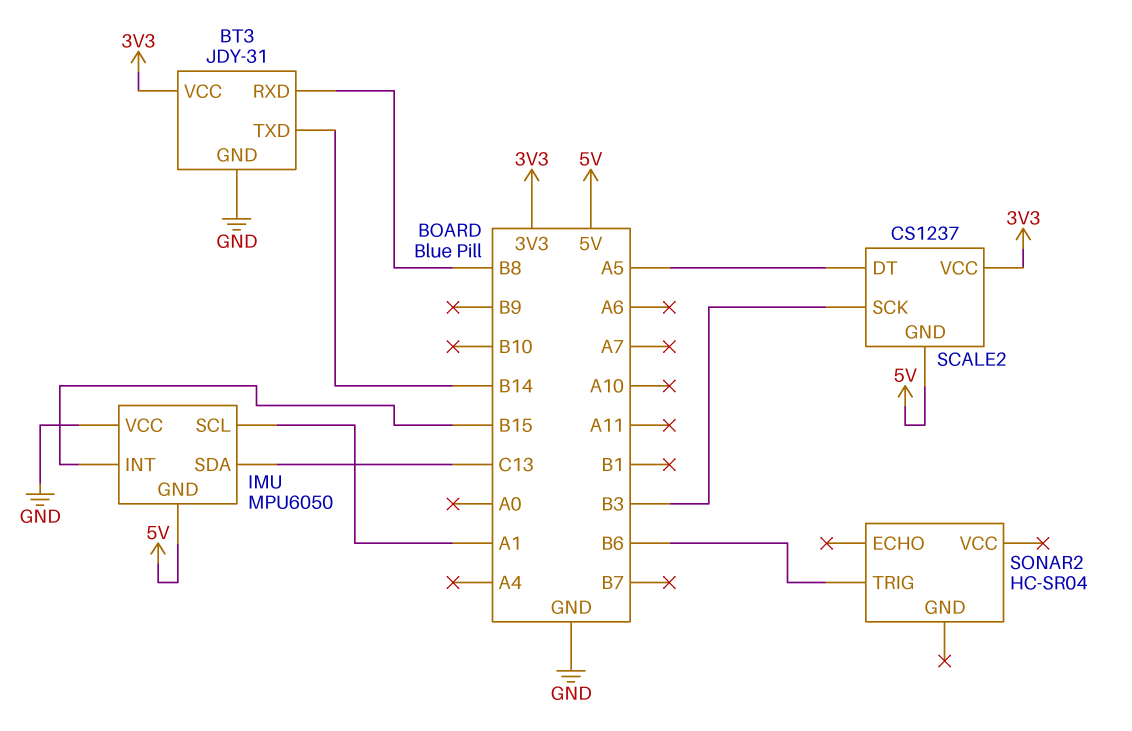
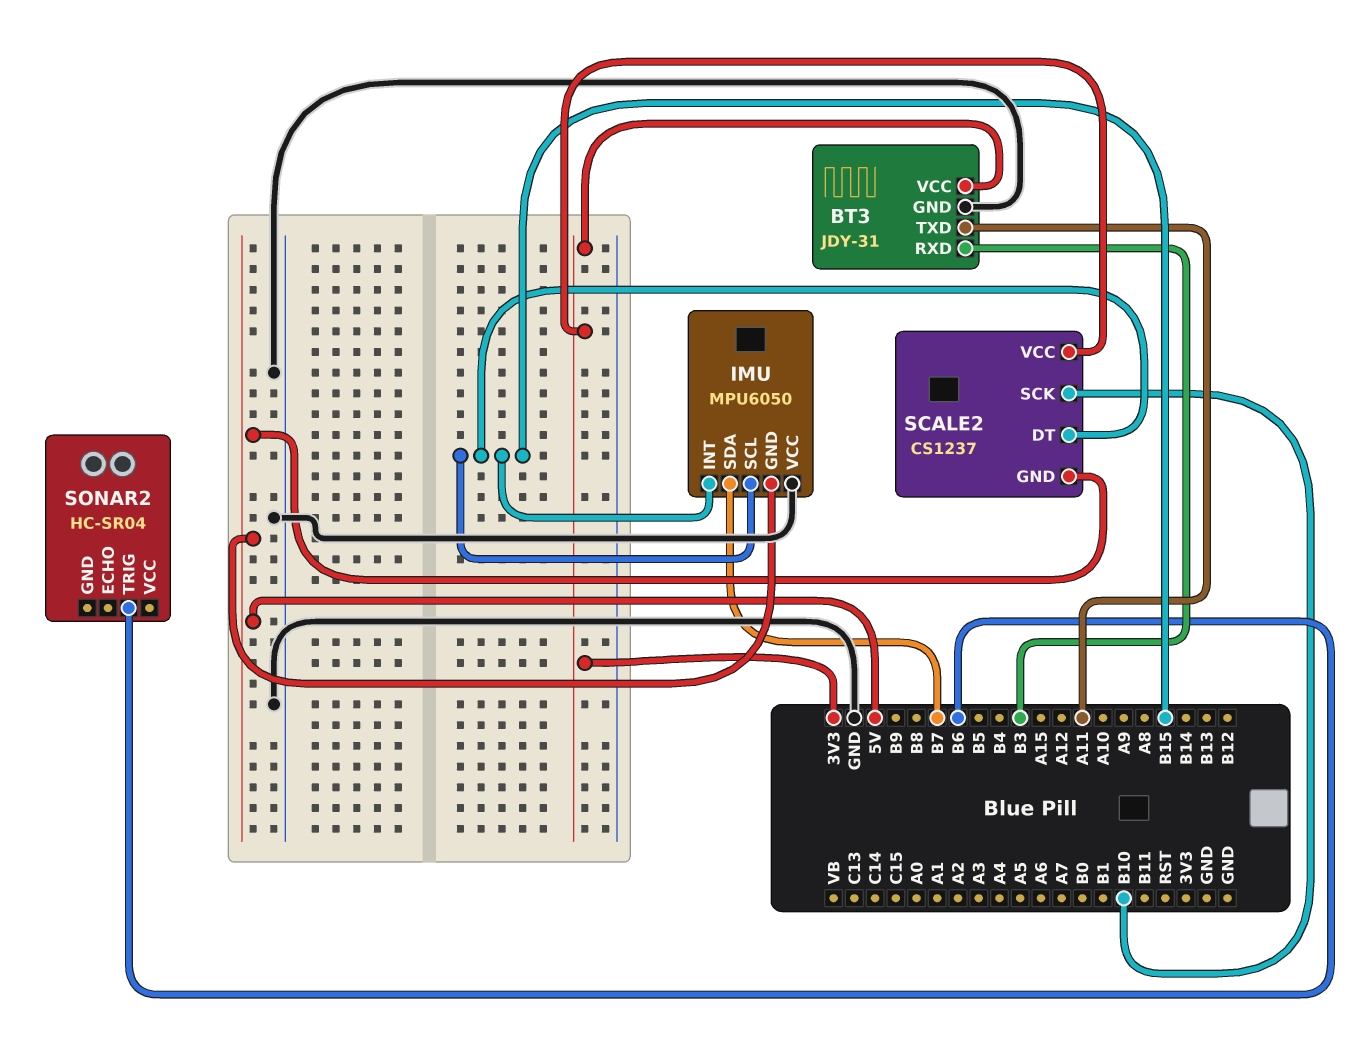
BT3 pin RXD: B8 -> B3
BT3 pin TXD: B14 -> A11
IMU pin SCL: A1 -> B15
IMU pin SDA: C13 -> B7
SCALE2 pin DT: A5 -> B15
SCALE2 pin SCK: B3 -> B10

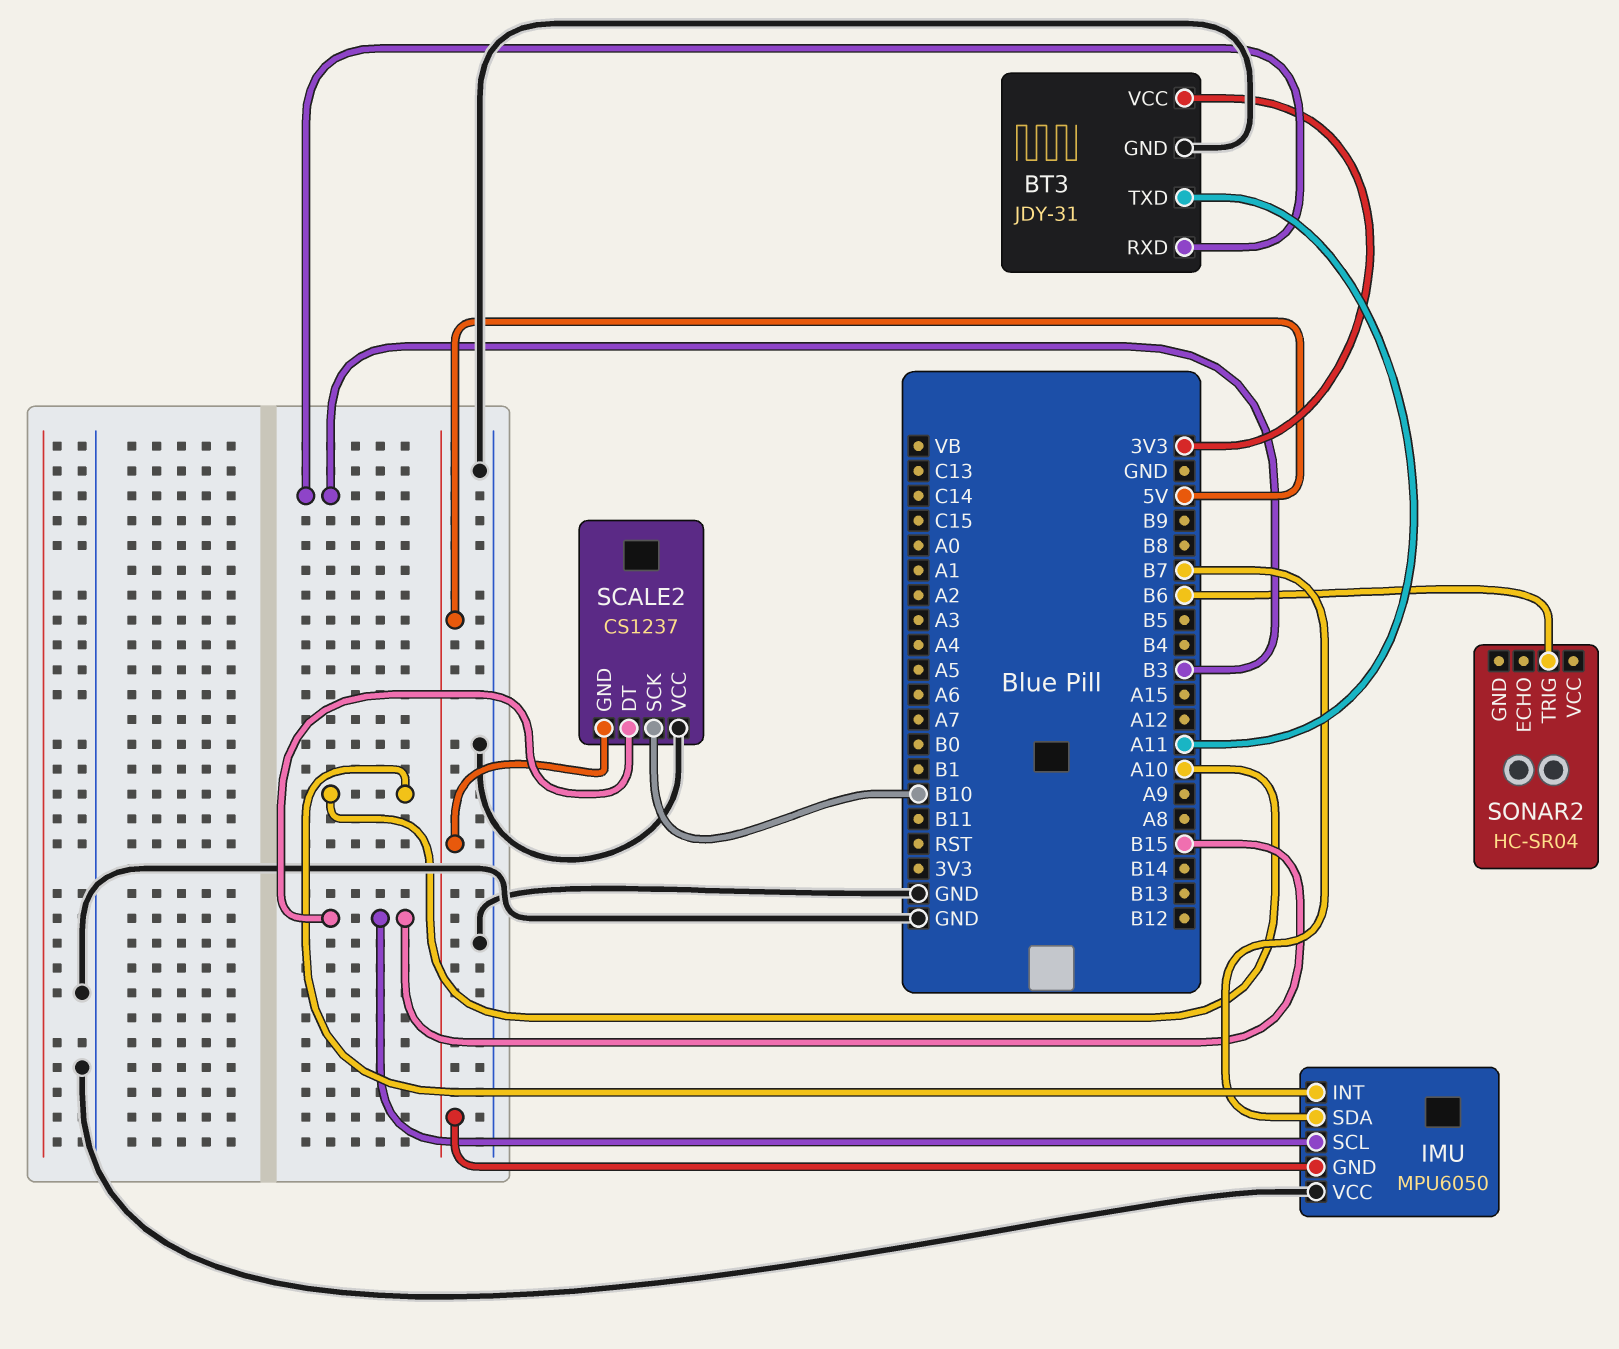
IMU pin INT: B15 -> A10
SCALE2 pin VCC: 3V3 -> GND

